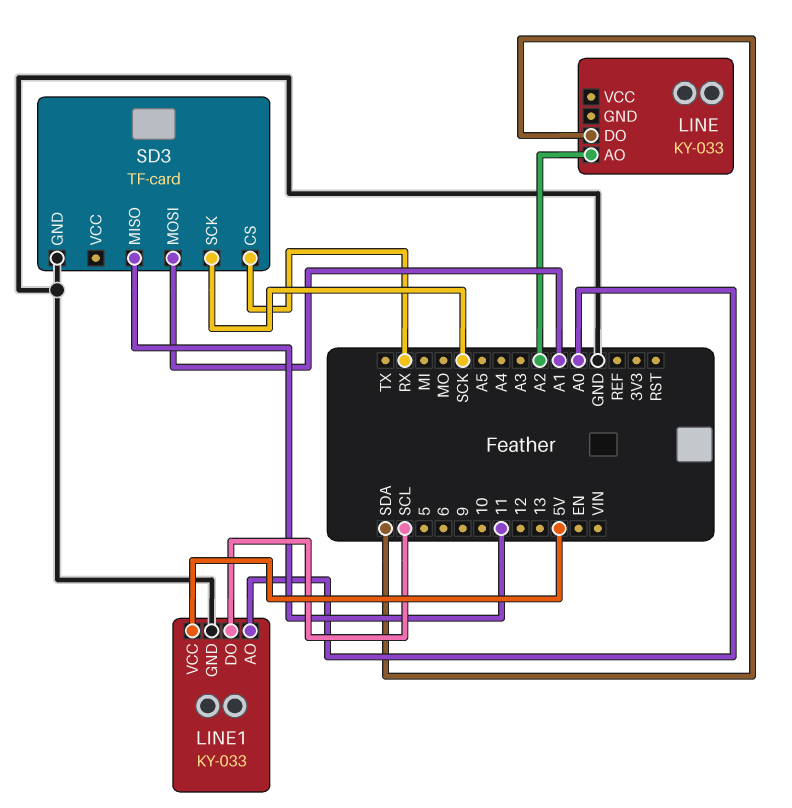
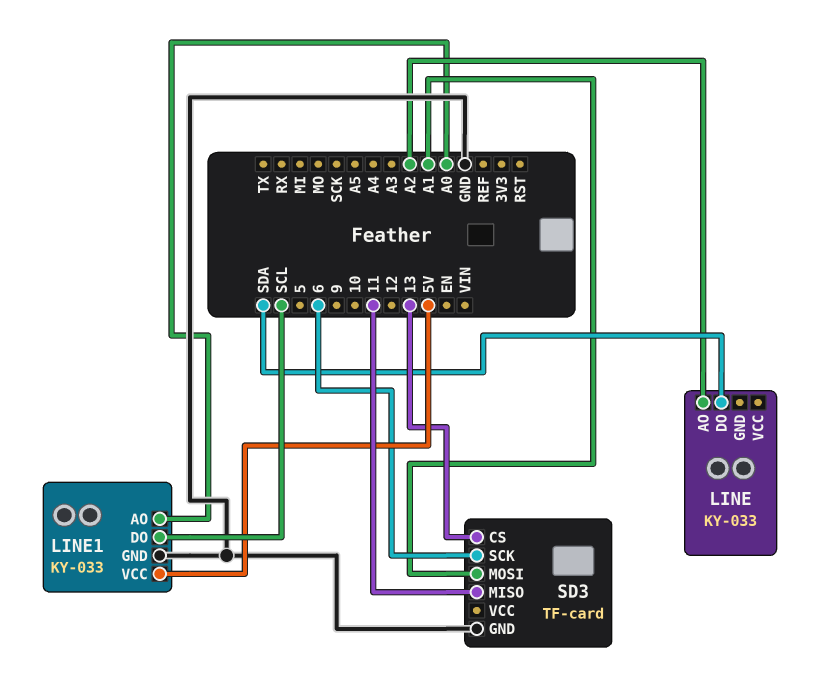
SD3 pin CS: RX -> 13
SD3 pin SCK: SCK -> 6

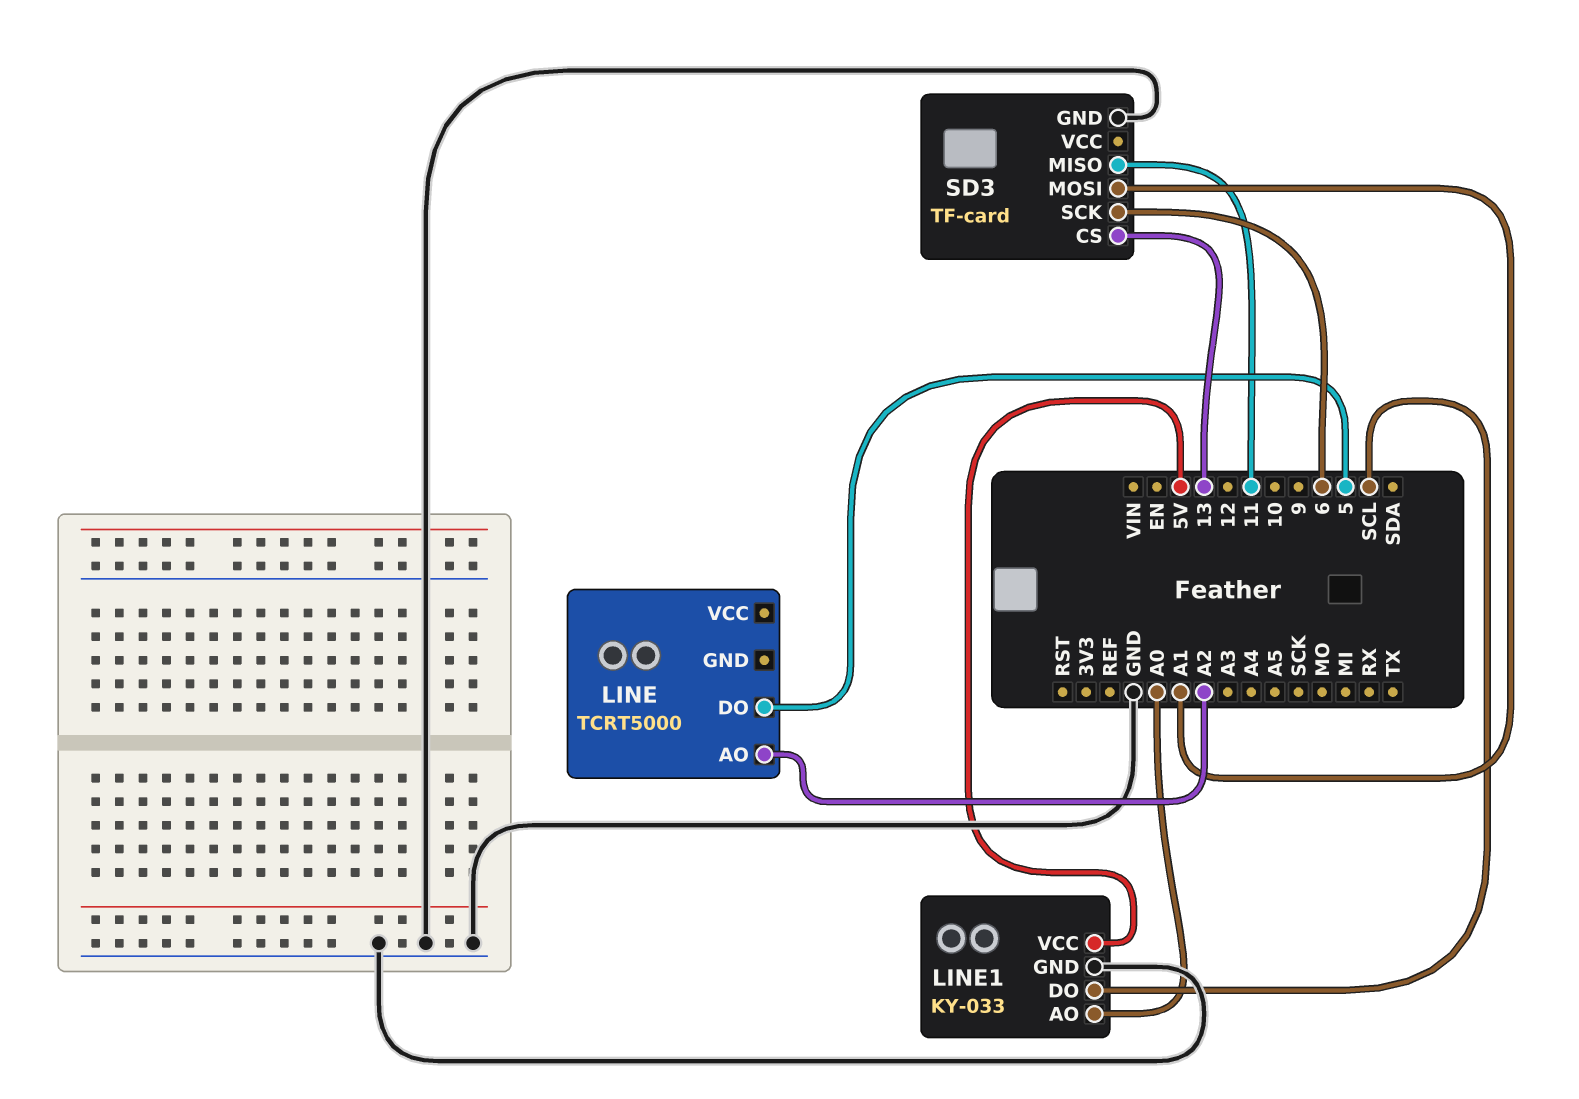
LINE: KY-033 -> TCRT5000
LINE pin DO: SDA -> 5

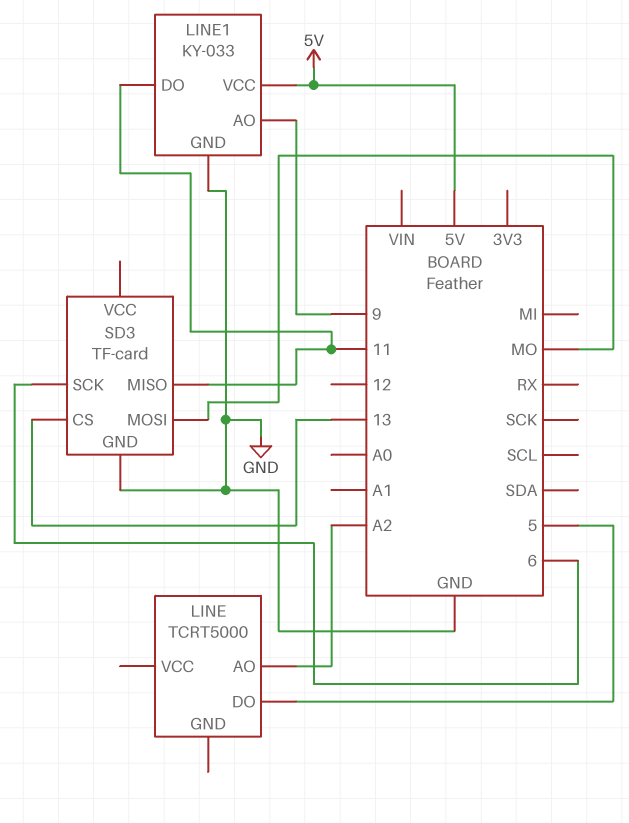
LINE1 pin AO: A0 -> 9
LINE1 pin DO: SCL -> 11
SD3 pin MOSI: A1 -> MO

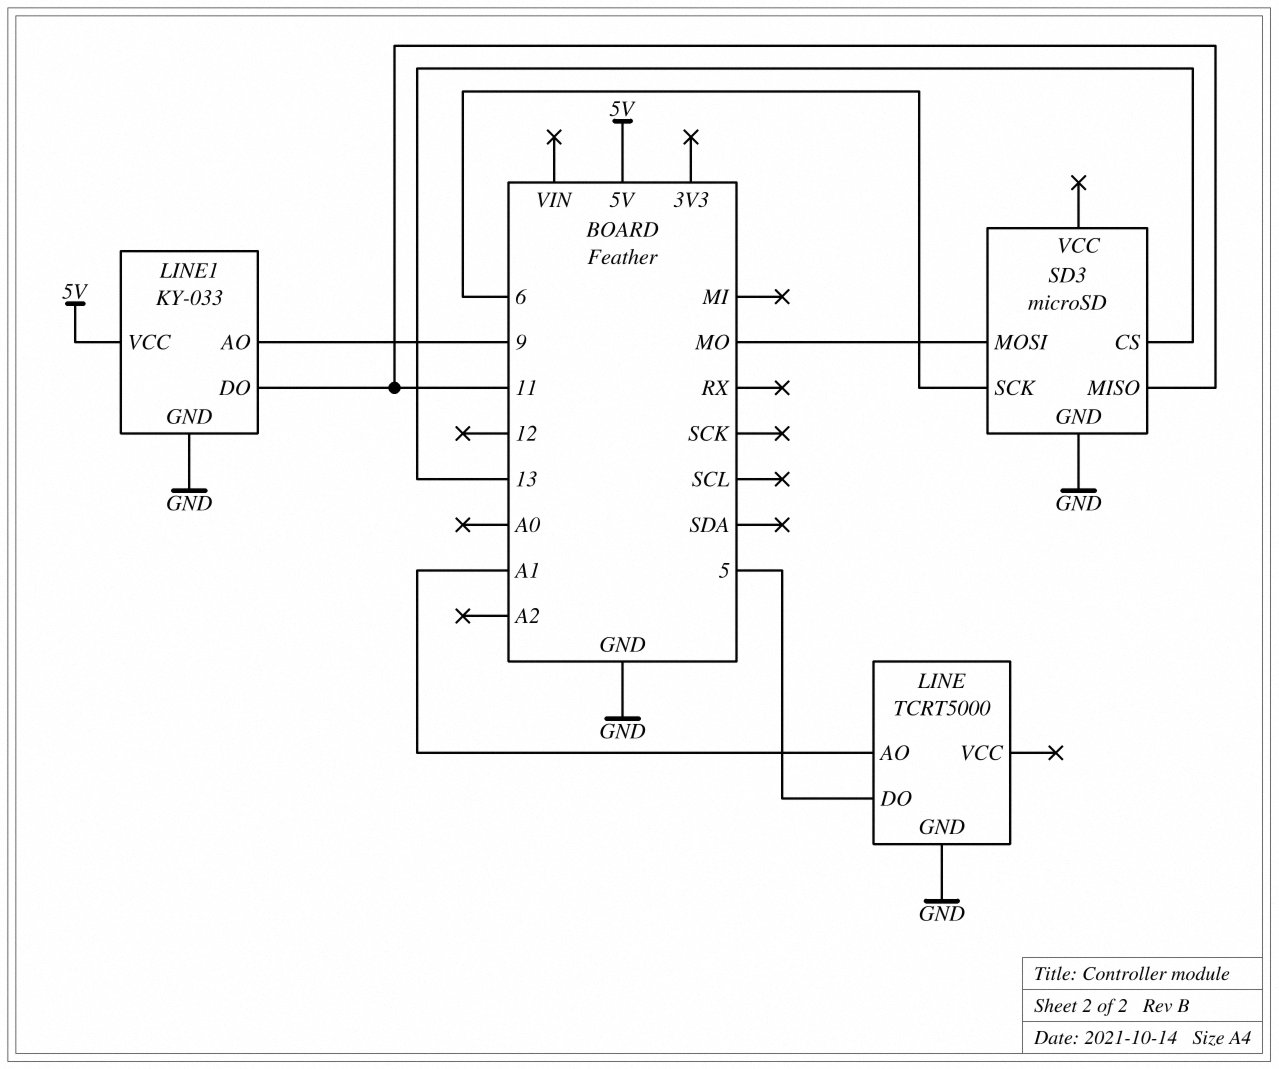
LINE pin AO: A2 -> A1
LINE pin GND: none -> GND
SD3: TF-card -> microSD

